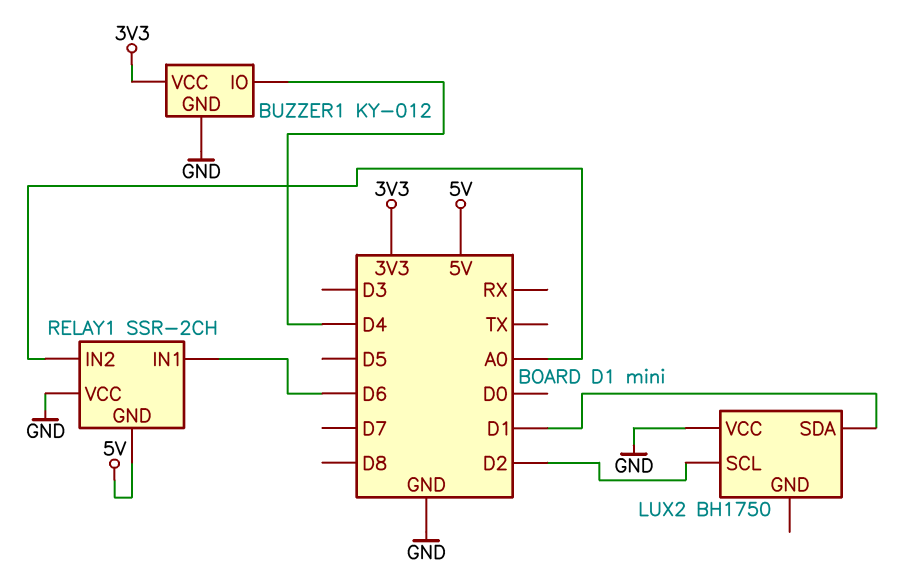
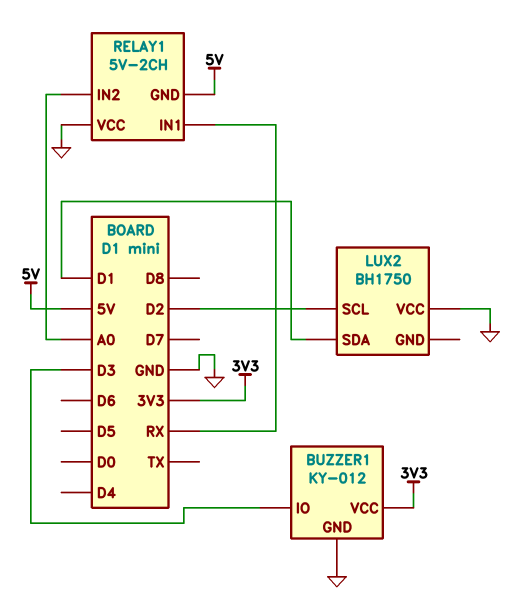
BUZZER1 pin IO: D4 -> D3
RELAY1: SSR-2CH -> 5V-2CH
RELAY1 pin IN1: D6 -> RX

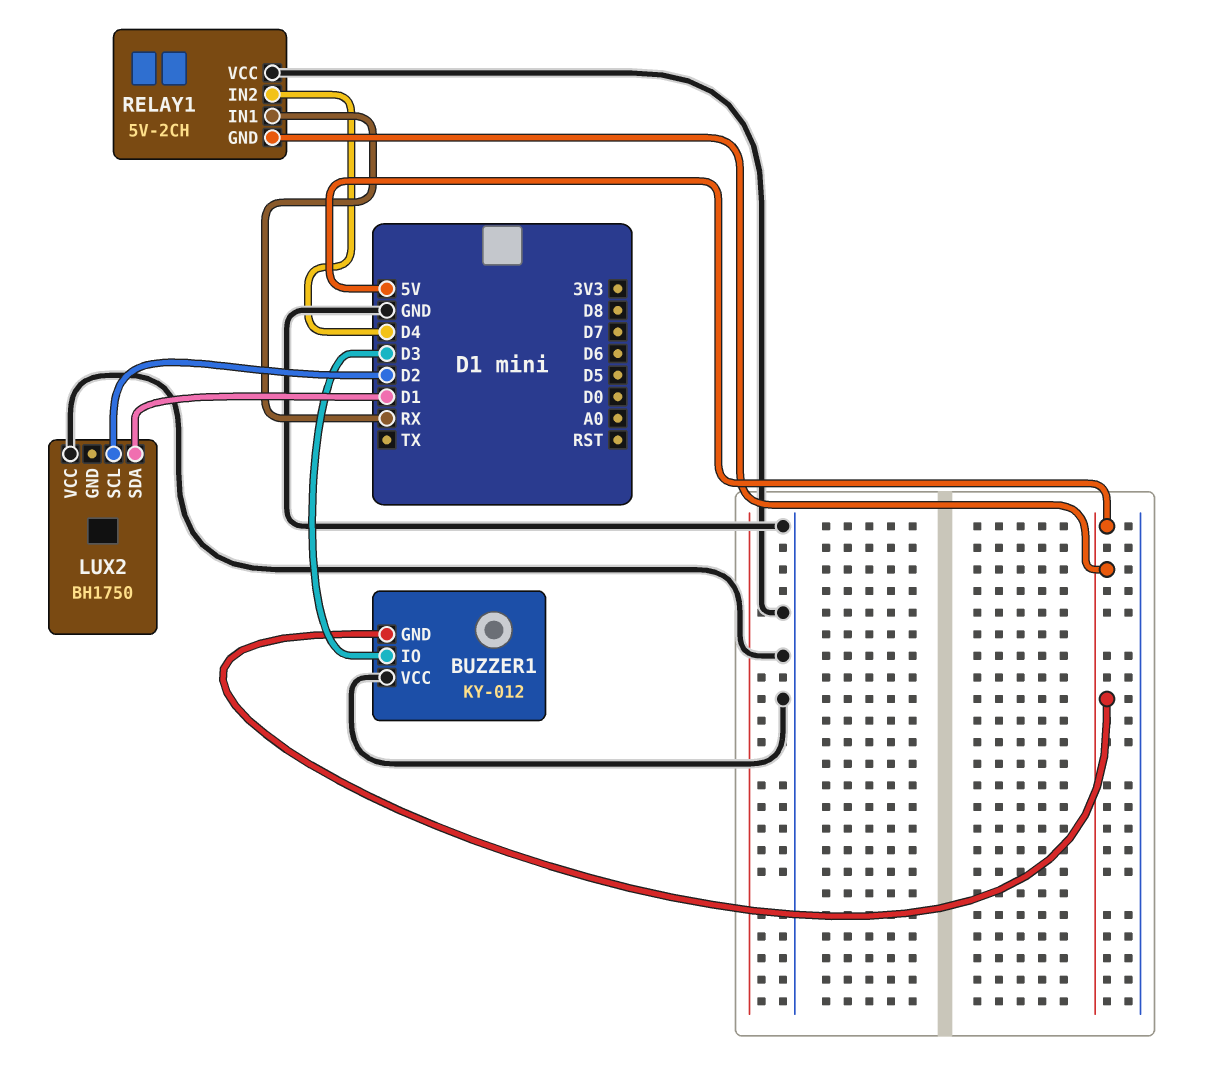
BUZZER1 pin GND: GND -> 5V
BUZZER1 pin VCC: 3V3 -> GND
RELAY1 pin IN2: A0 -> D4

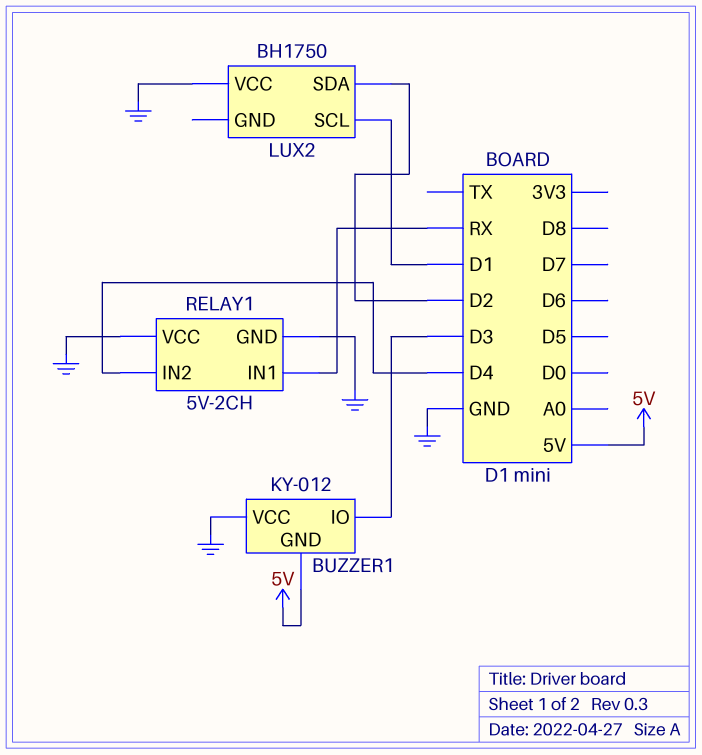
LUX2 pin SCL: D2 -> D1
LUX2 pin SDA: D1 -> D2
RELAY1 pin GND: 5V -> GND

